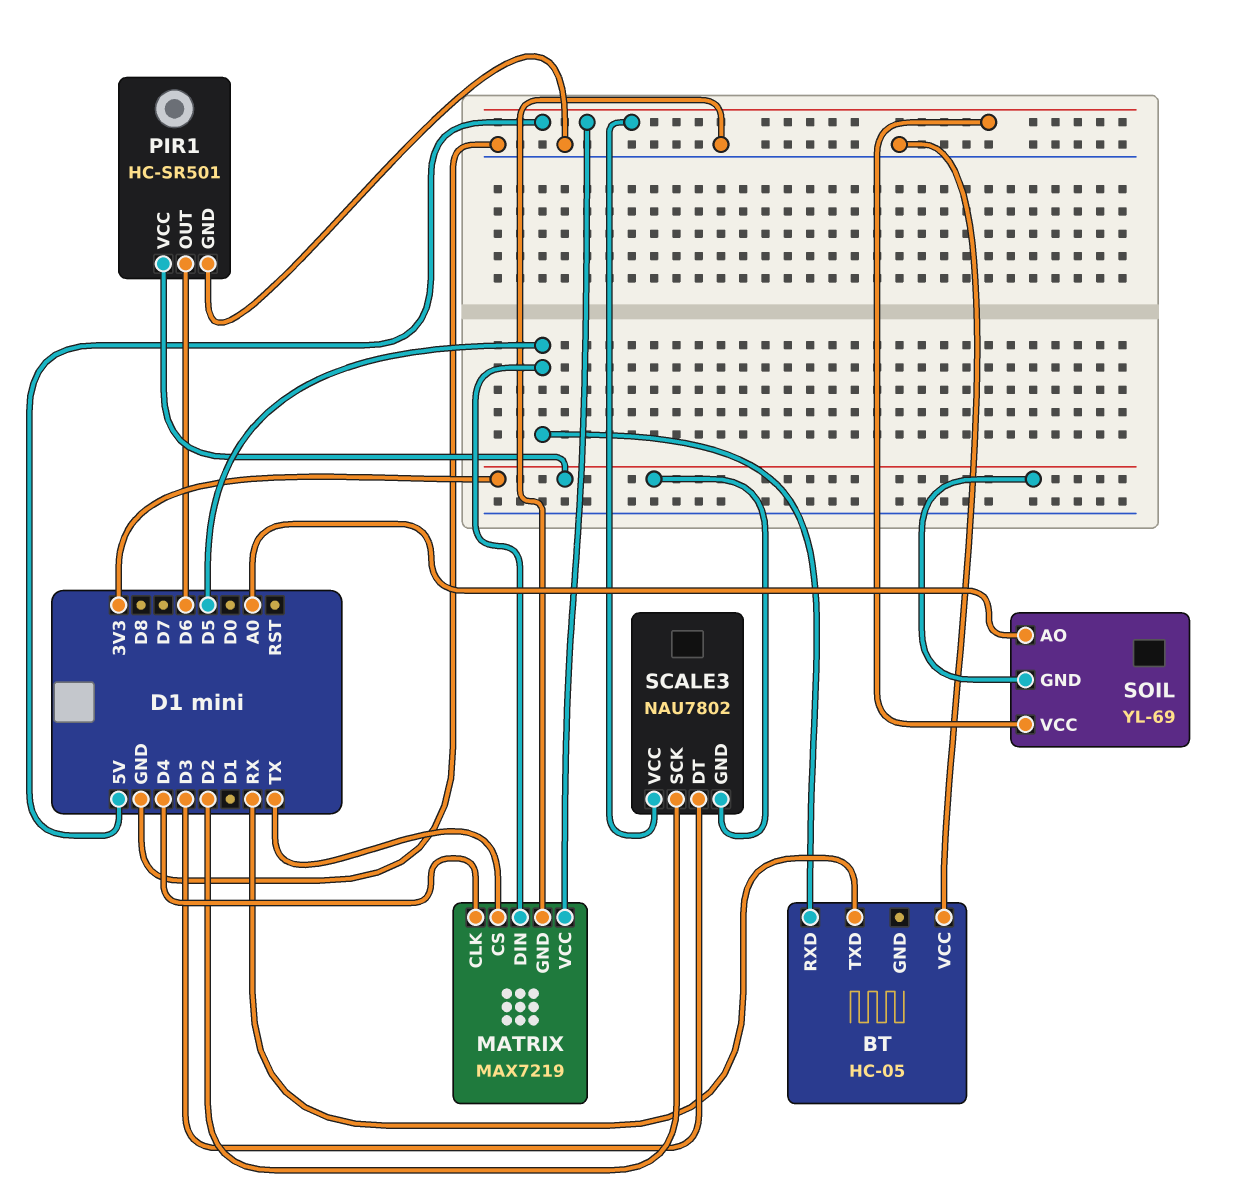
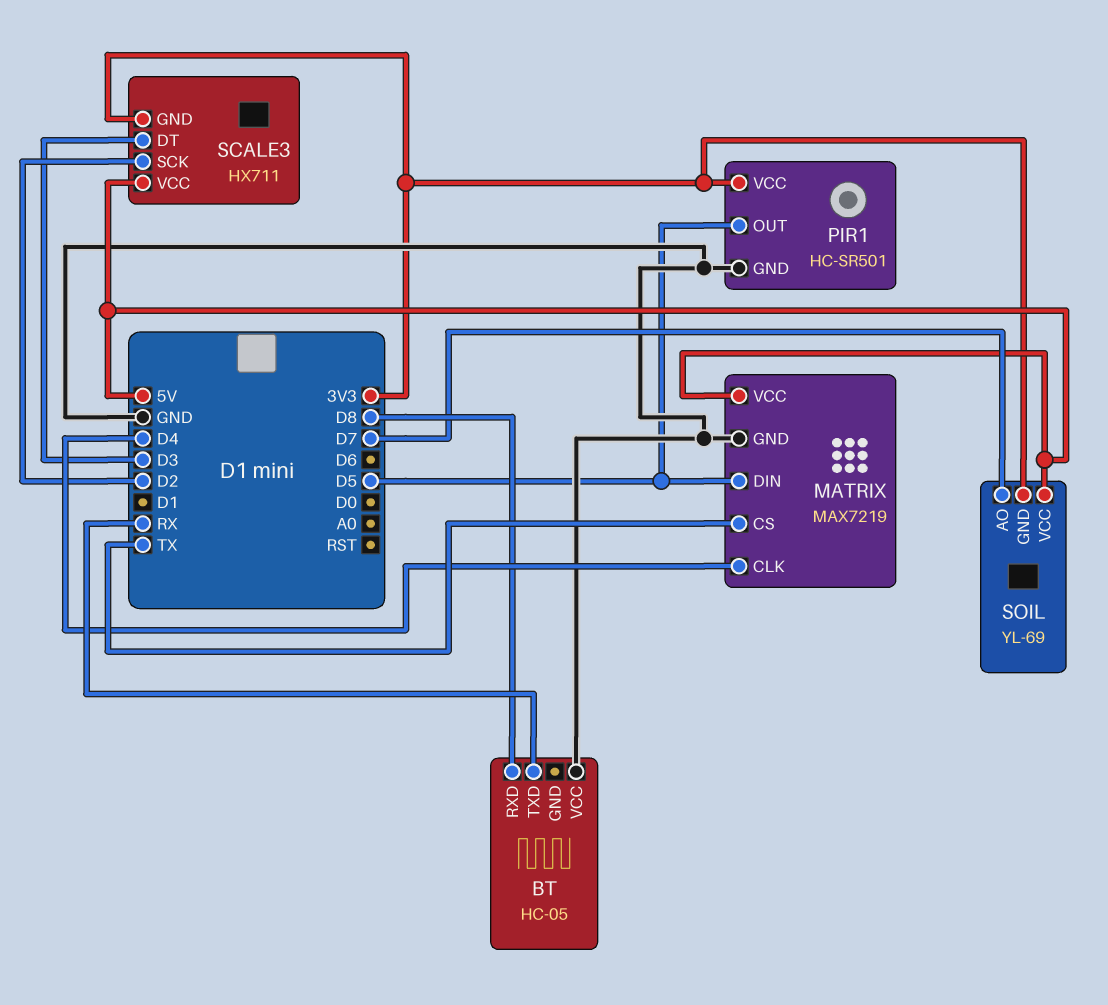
BT pin RXD: D5 -> D8
PIR1 pin OUT: D6 -> D5
SCALE3: NAU7802 -> HX711
SOIL pin AO: A0 -> D7

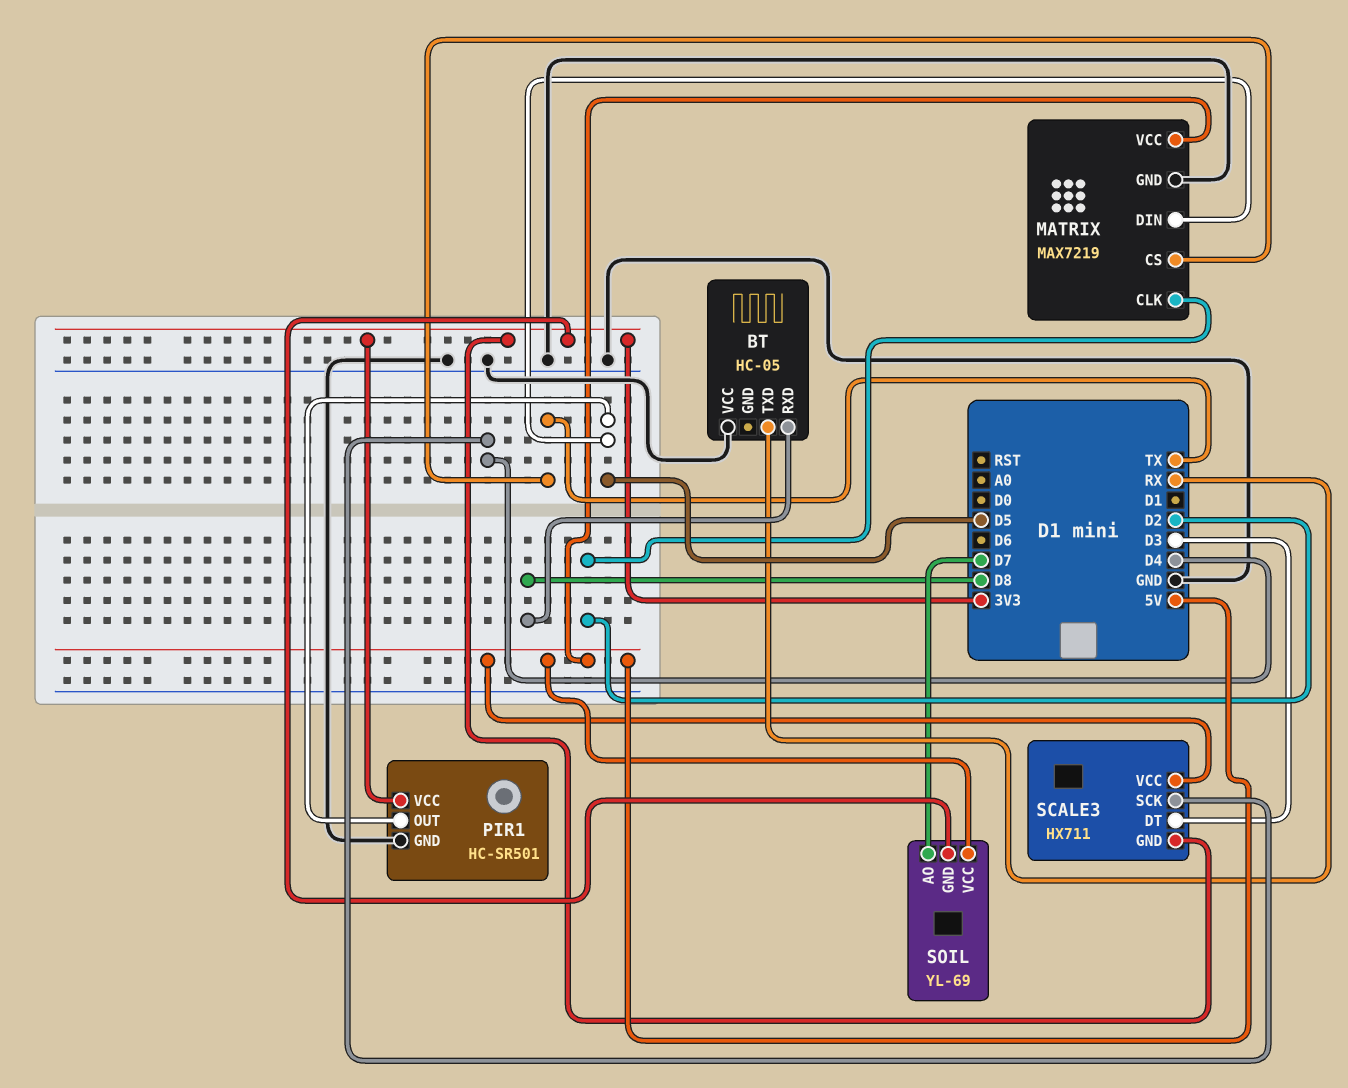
MATRIX pin CLK: D4 -> D2
SCALE3 pin SCK: D2 -> D4

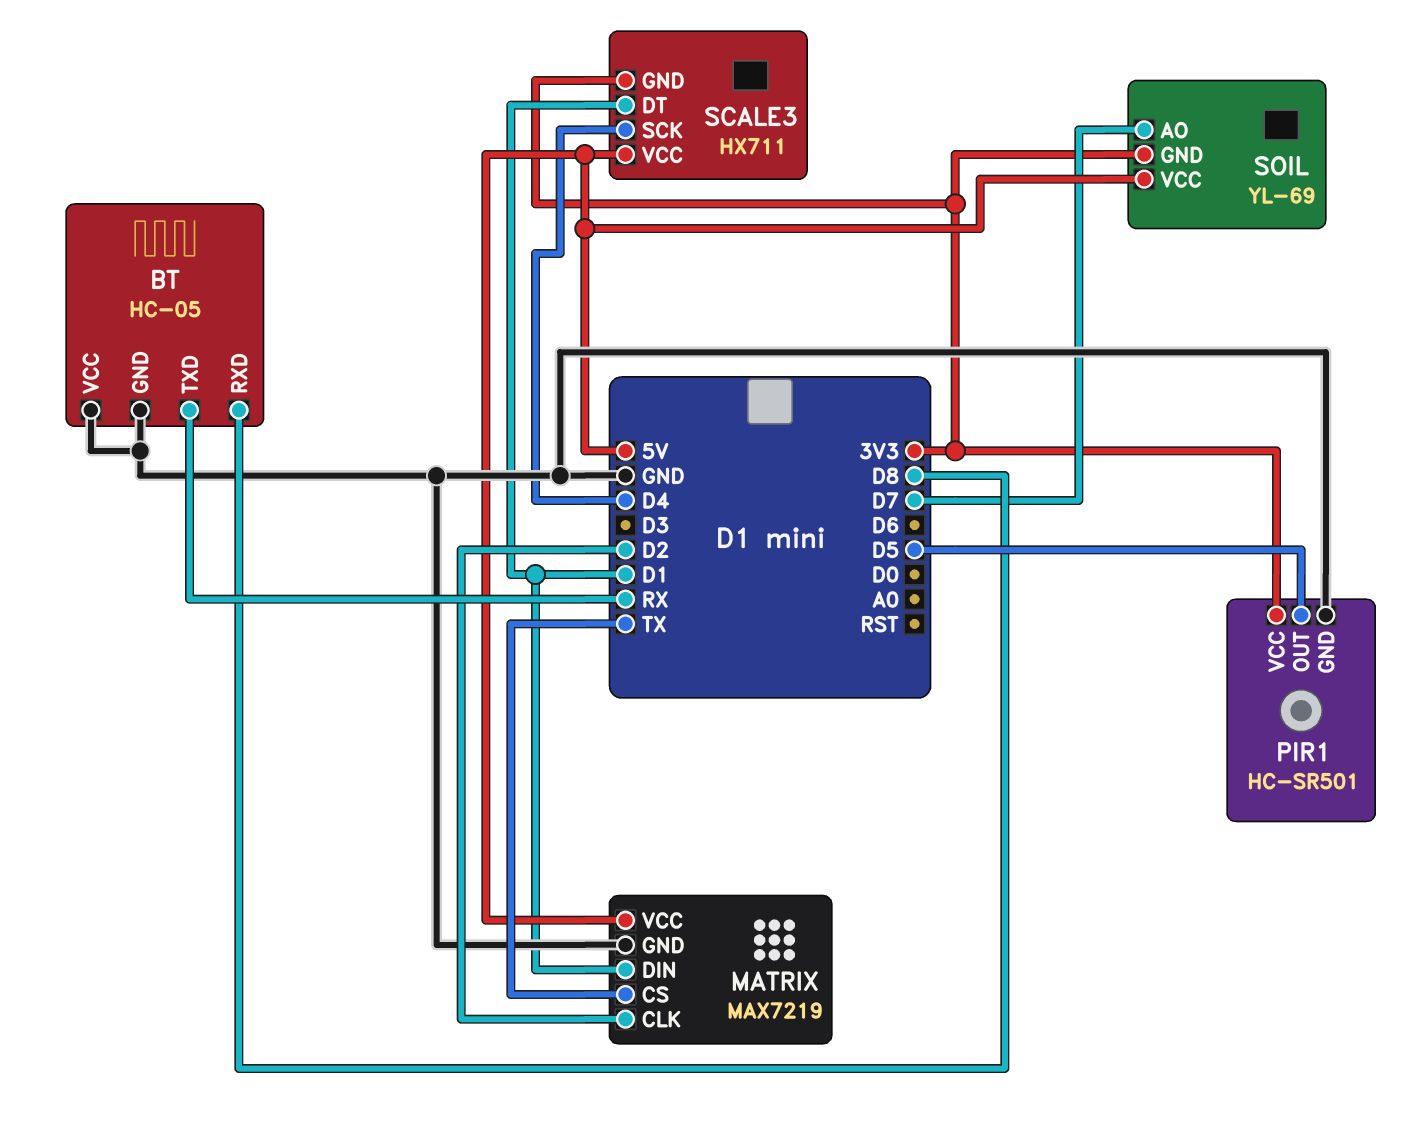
BT pin GND: none -> GND
MATRIX pin DIN: D5 -> D1
SCALE3 pin DT: D3 -> D1

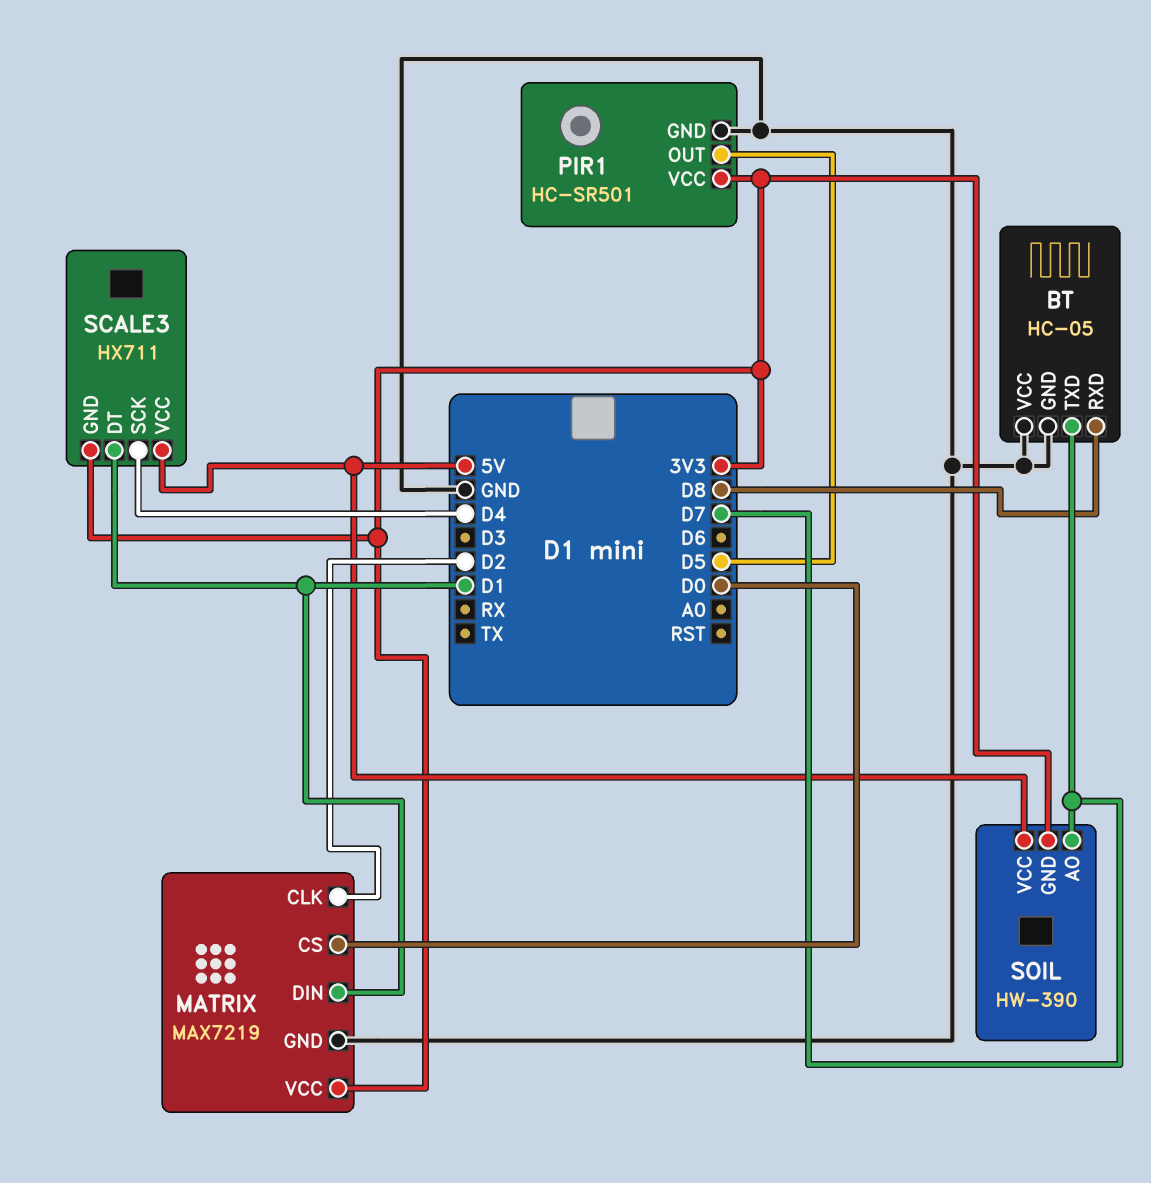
BT pin TXD: RX -> D7
MATRIX pin CS: TX -> D0
MATRIX pin VCC: 5V -> 3V3
SOIL: YL-69 -> HW-390

